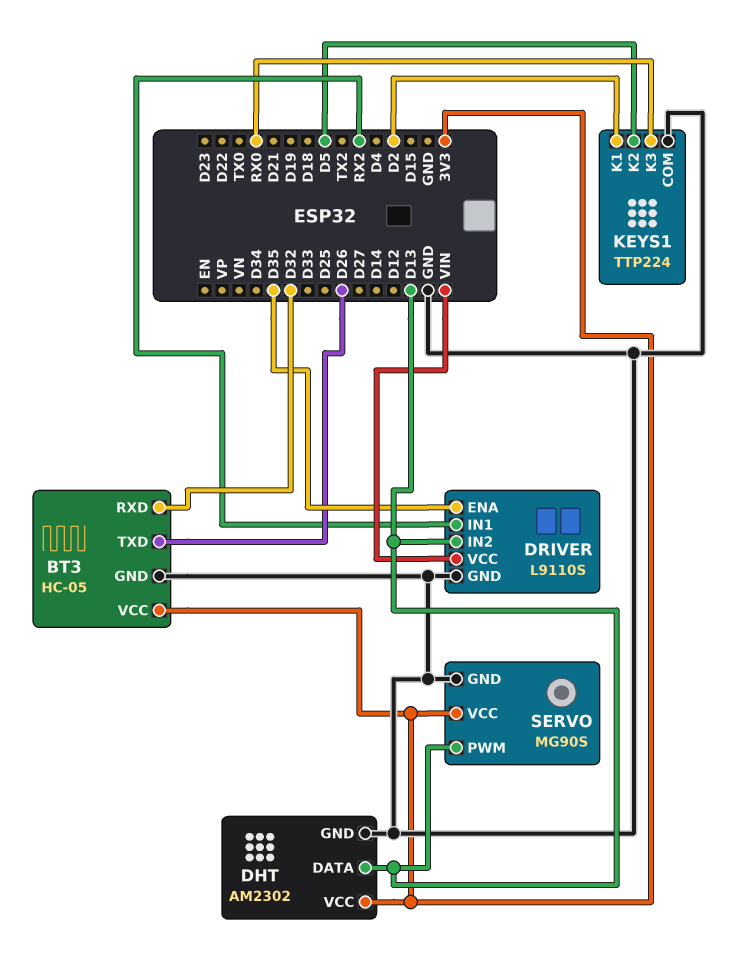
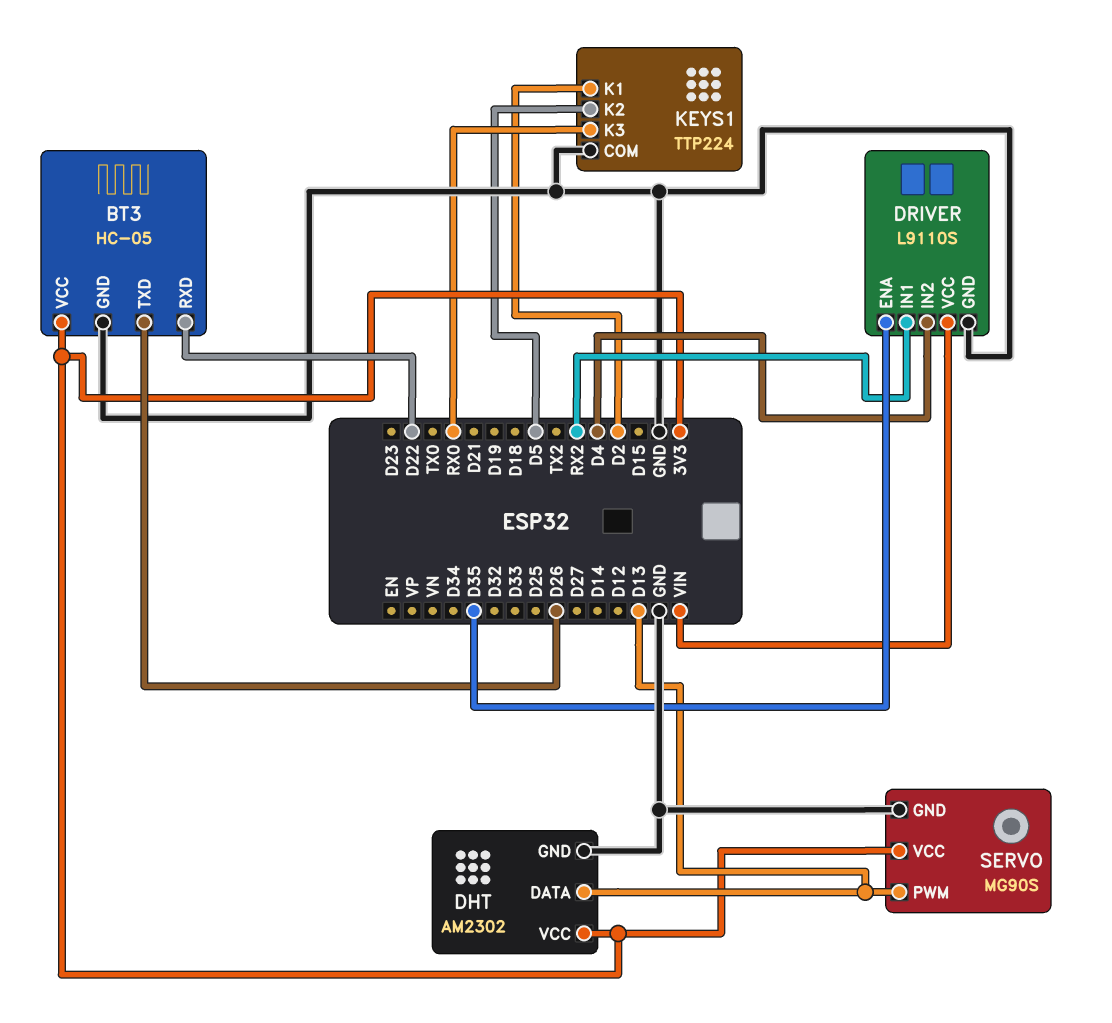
BT3 pin RXD: D32 -> D22
DRIVER pin IN2: D13 -> D4

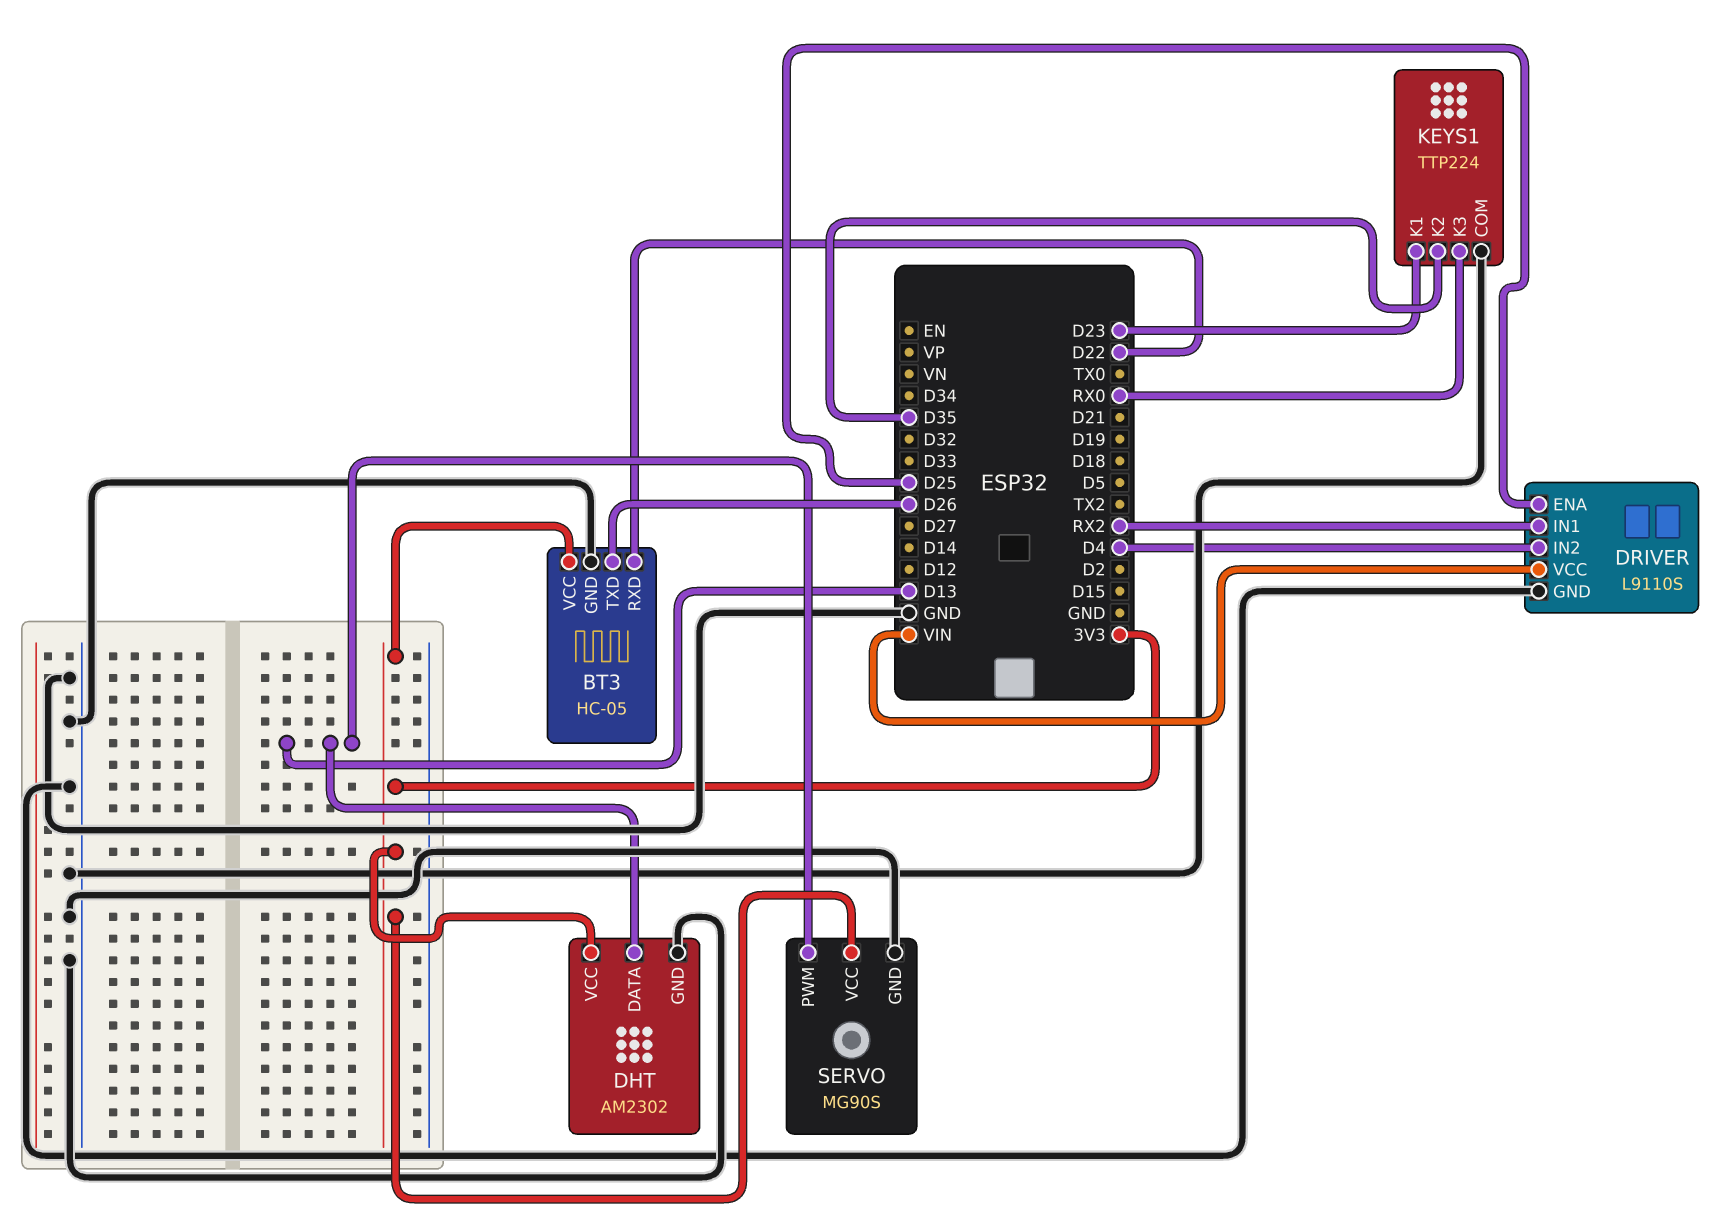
DRIVER pin ENA: D35 -> D25
KEYS1 pin K1: D2 -> D23
KEYS1 pin K2: D5 -> D35

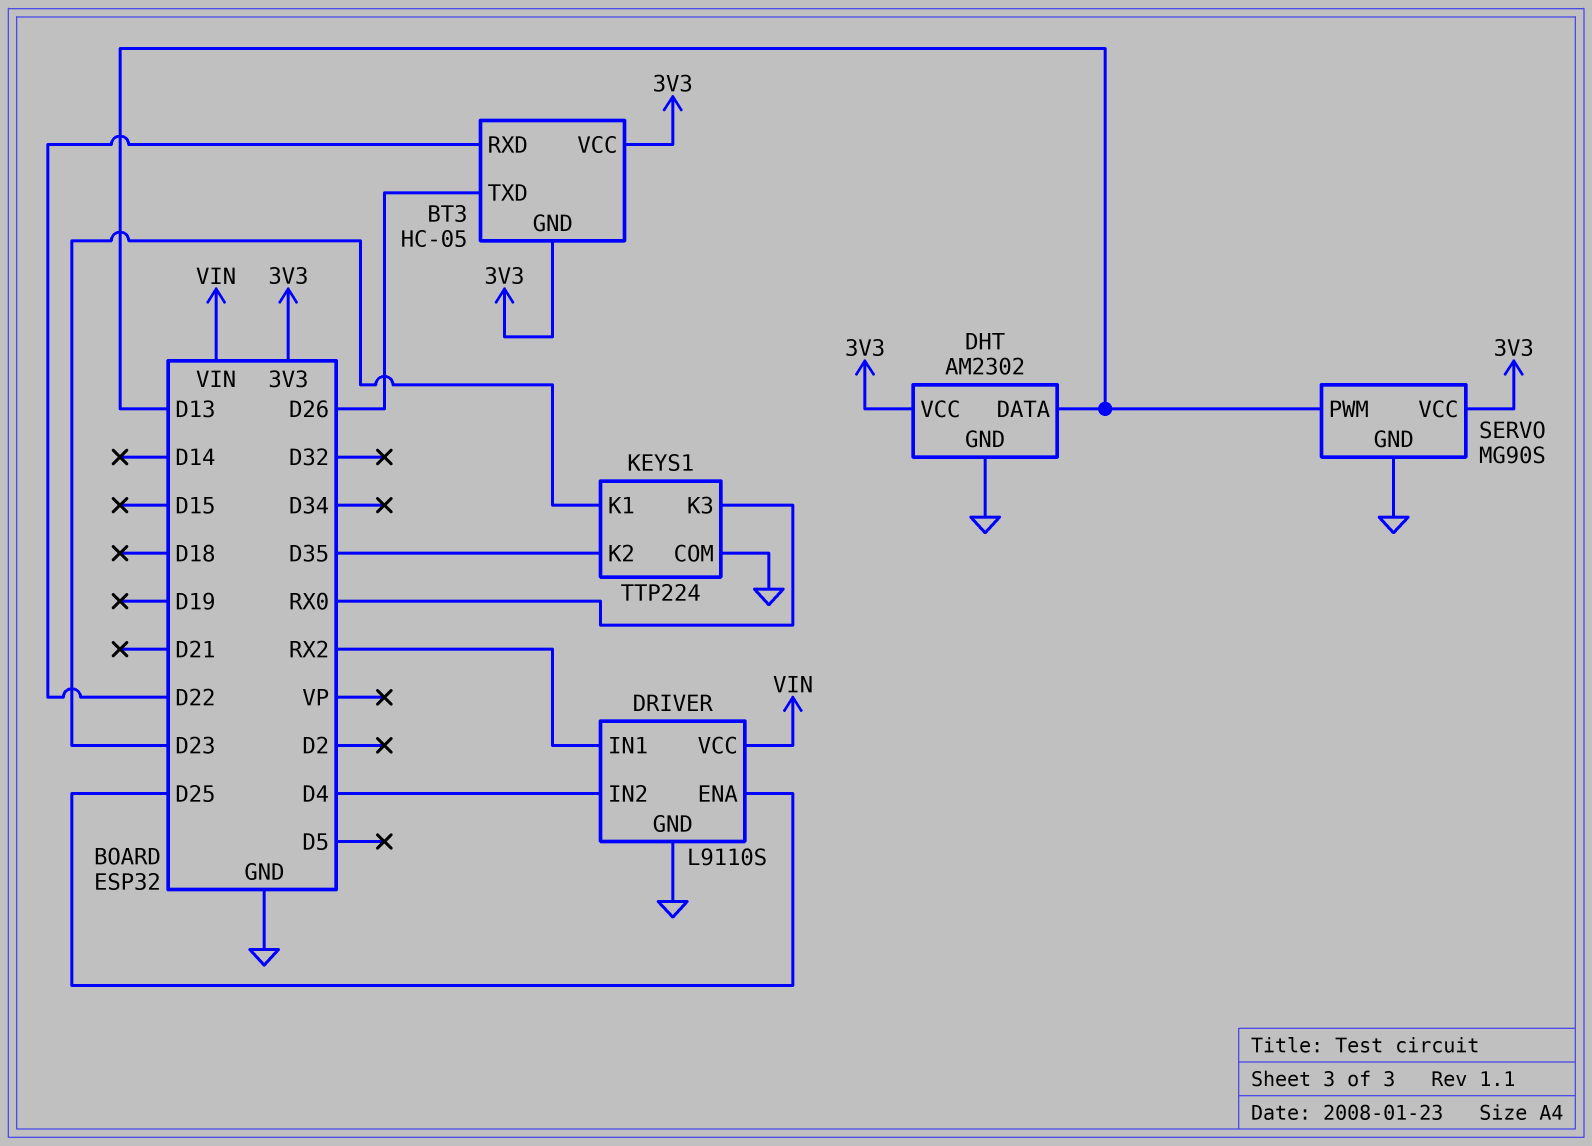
BT3 pin GND: GND -> 3V3

